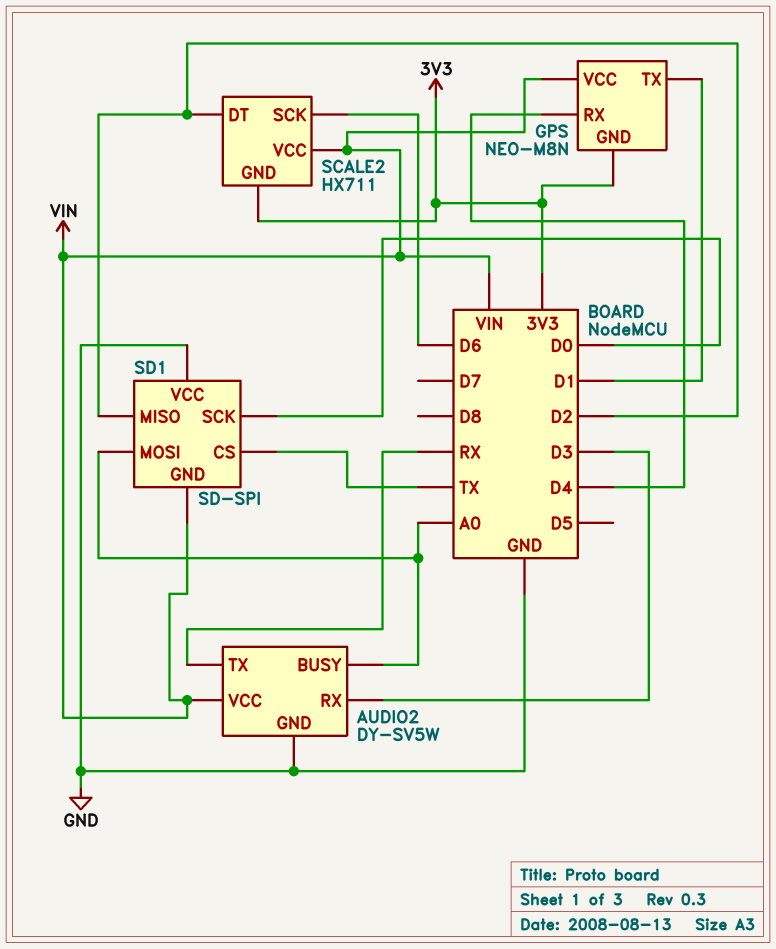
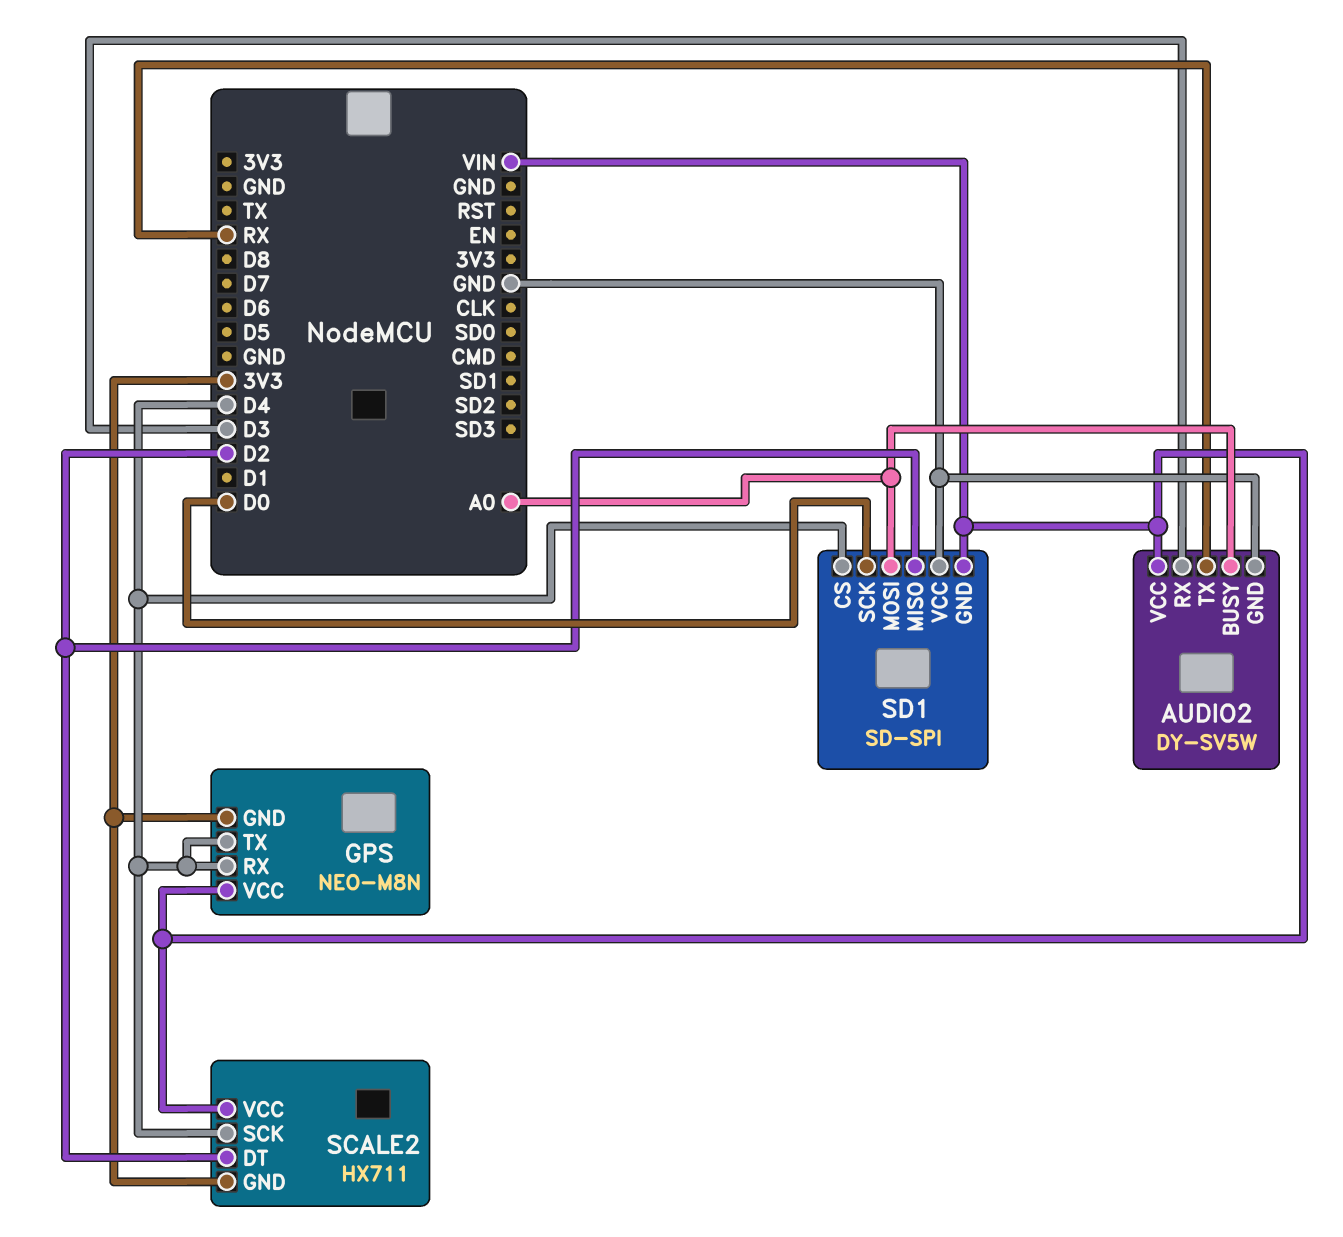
GPS pin TX: D1 -> D4
SCALE2 pin SCK: D6 -> D4
SD1 pin CS: TX -> D4

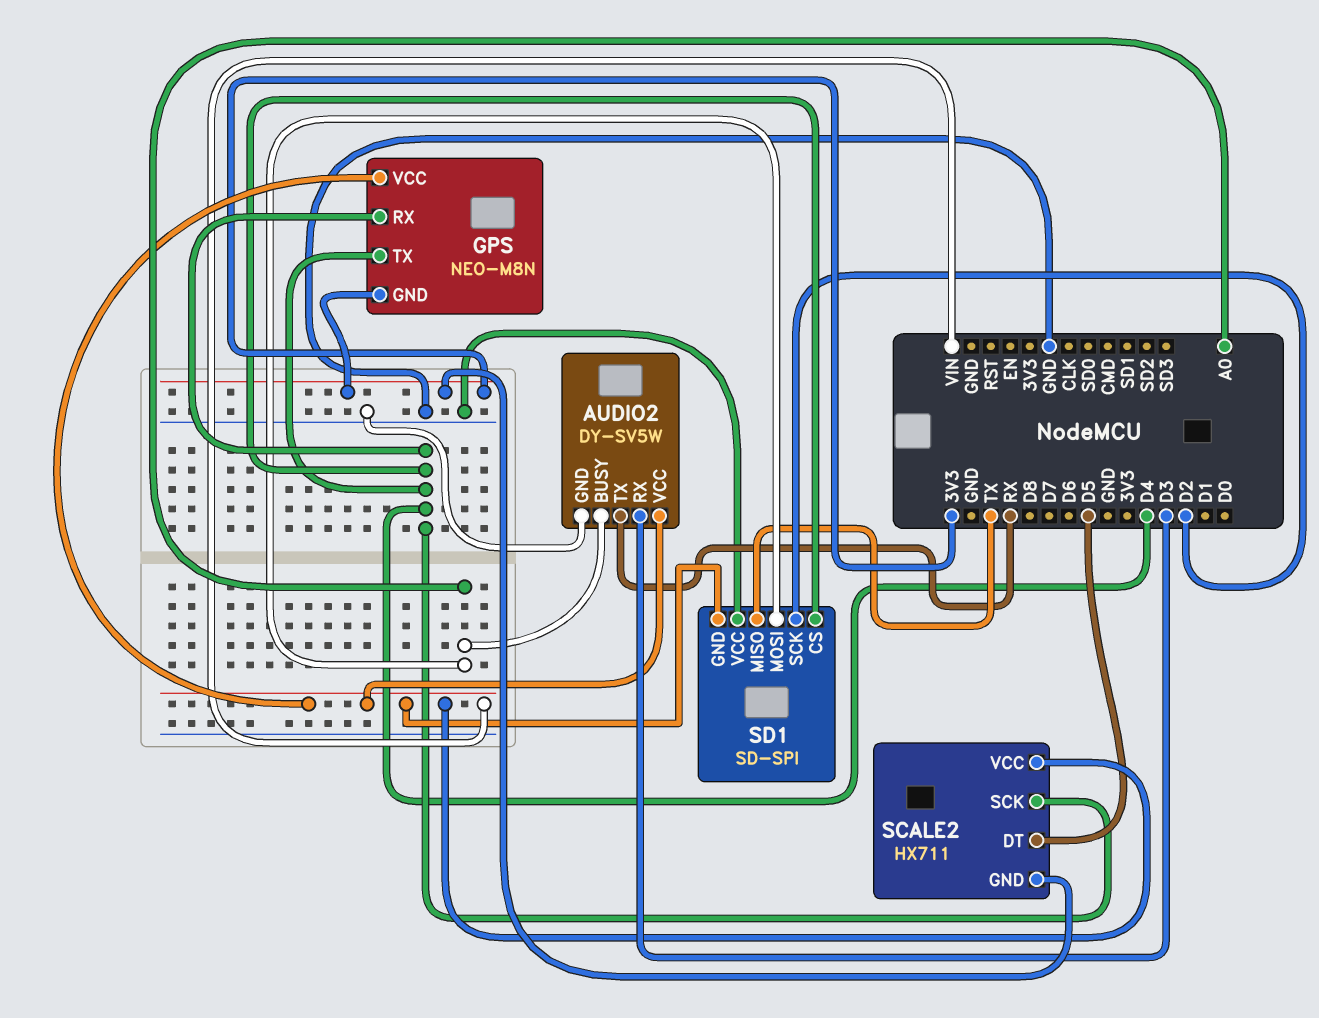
SCALE2 pin DT: D2 -> D5
SD1 pin MISO: D2 -> TX
SD1 pin SCK: D0 -> D2

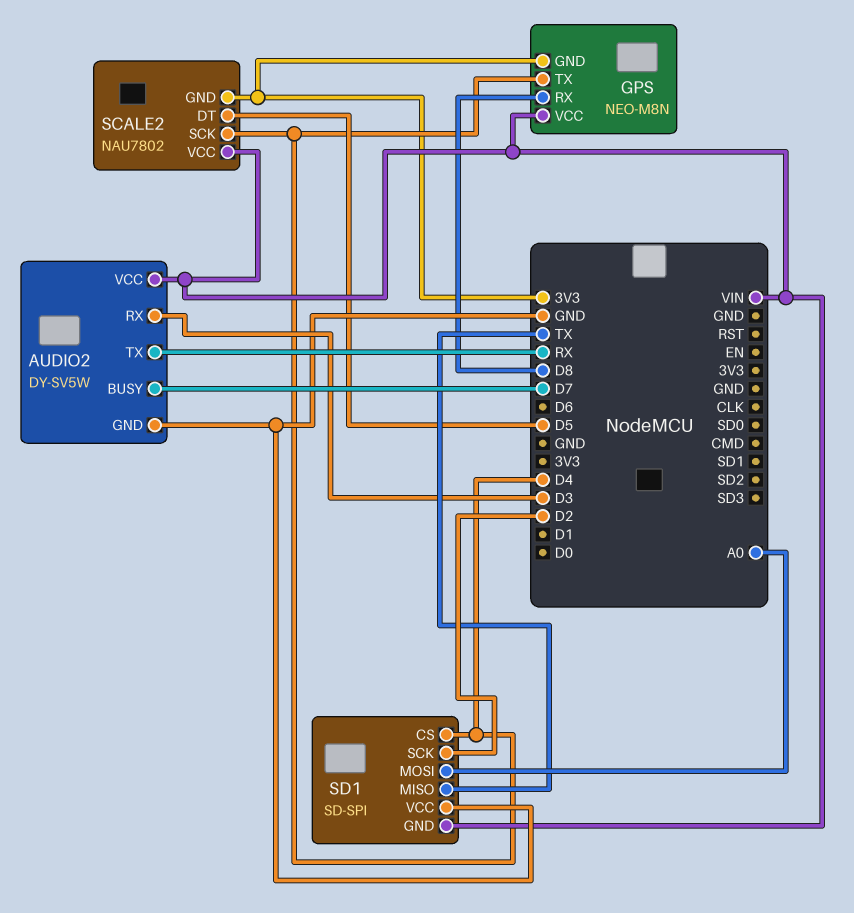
AUDIO2 pin BUSY: A0 -> D7
GPS pin RX: D4 -> D8
SCALE2: HX711 -> NAU7802

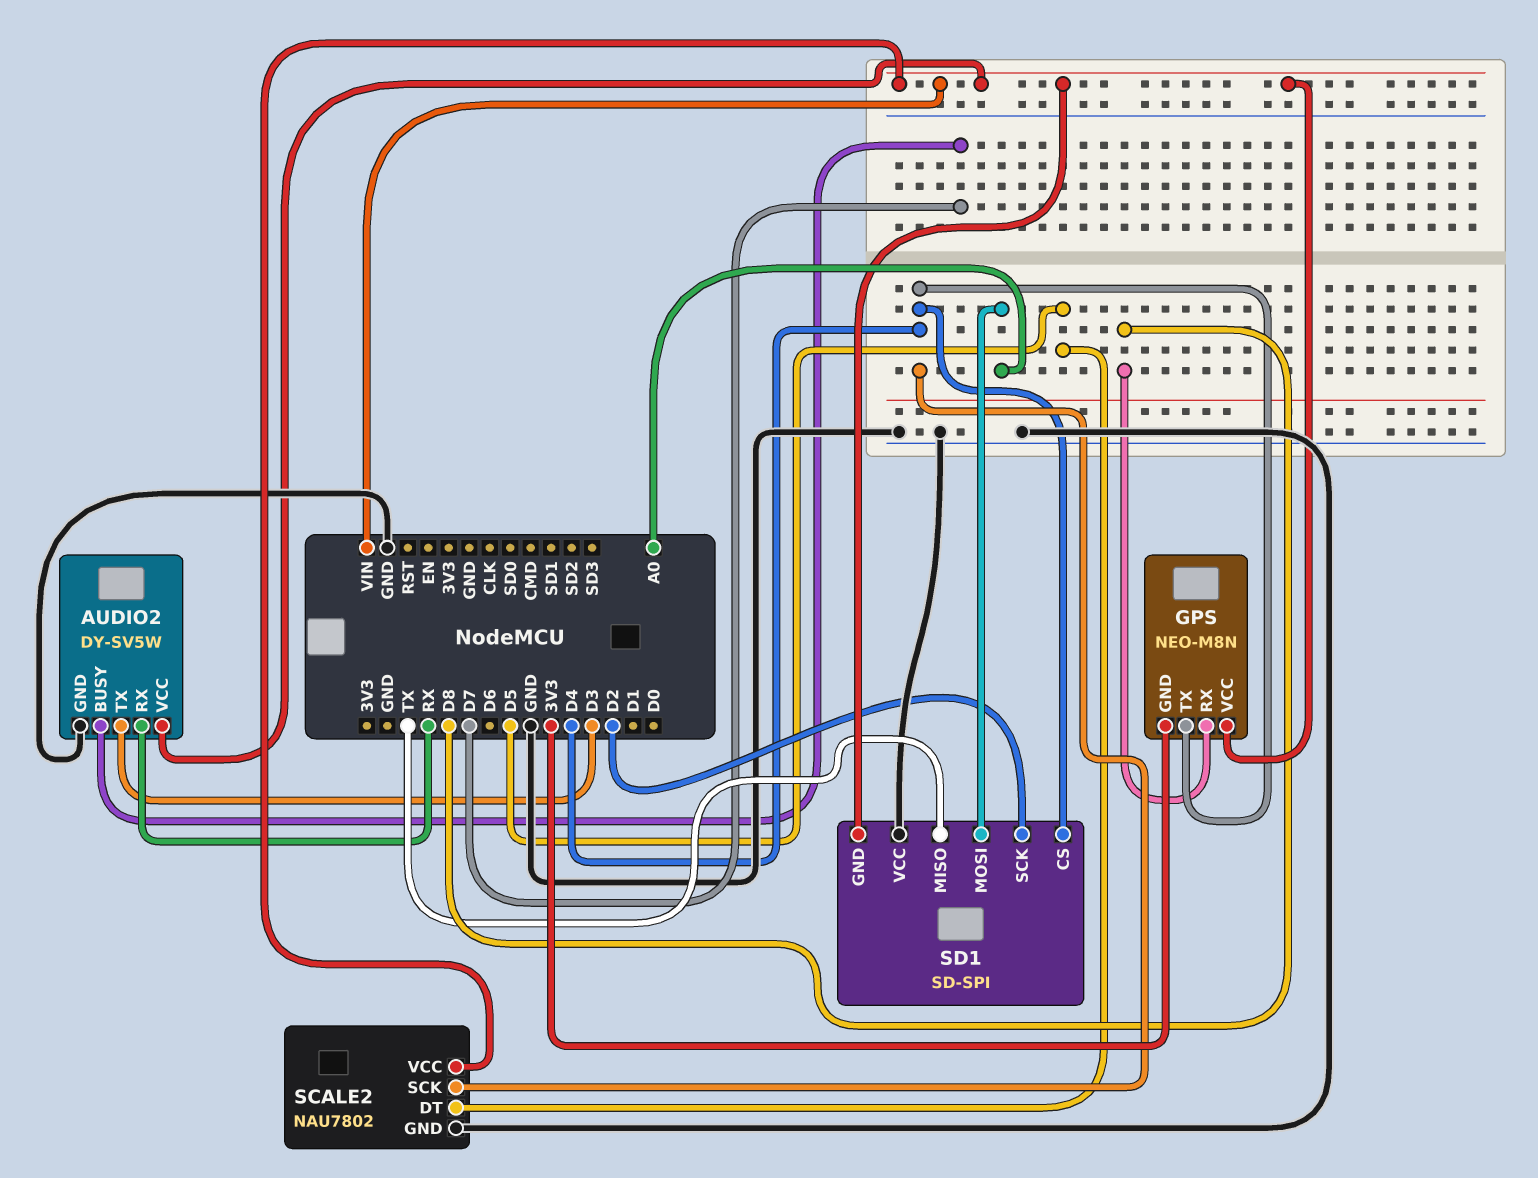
AUDIO2 pin RX: D3 -> RX
AUDIO2 pin TX: RX -> D3
SCALE2 pin GND: 3V3 -> GND

